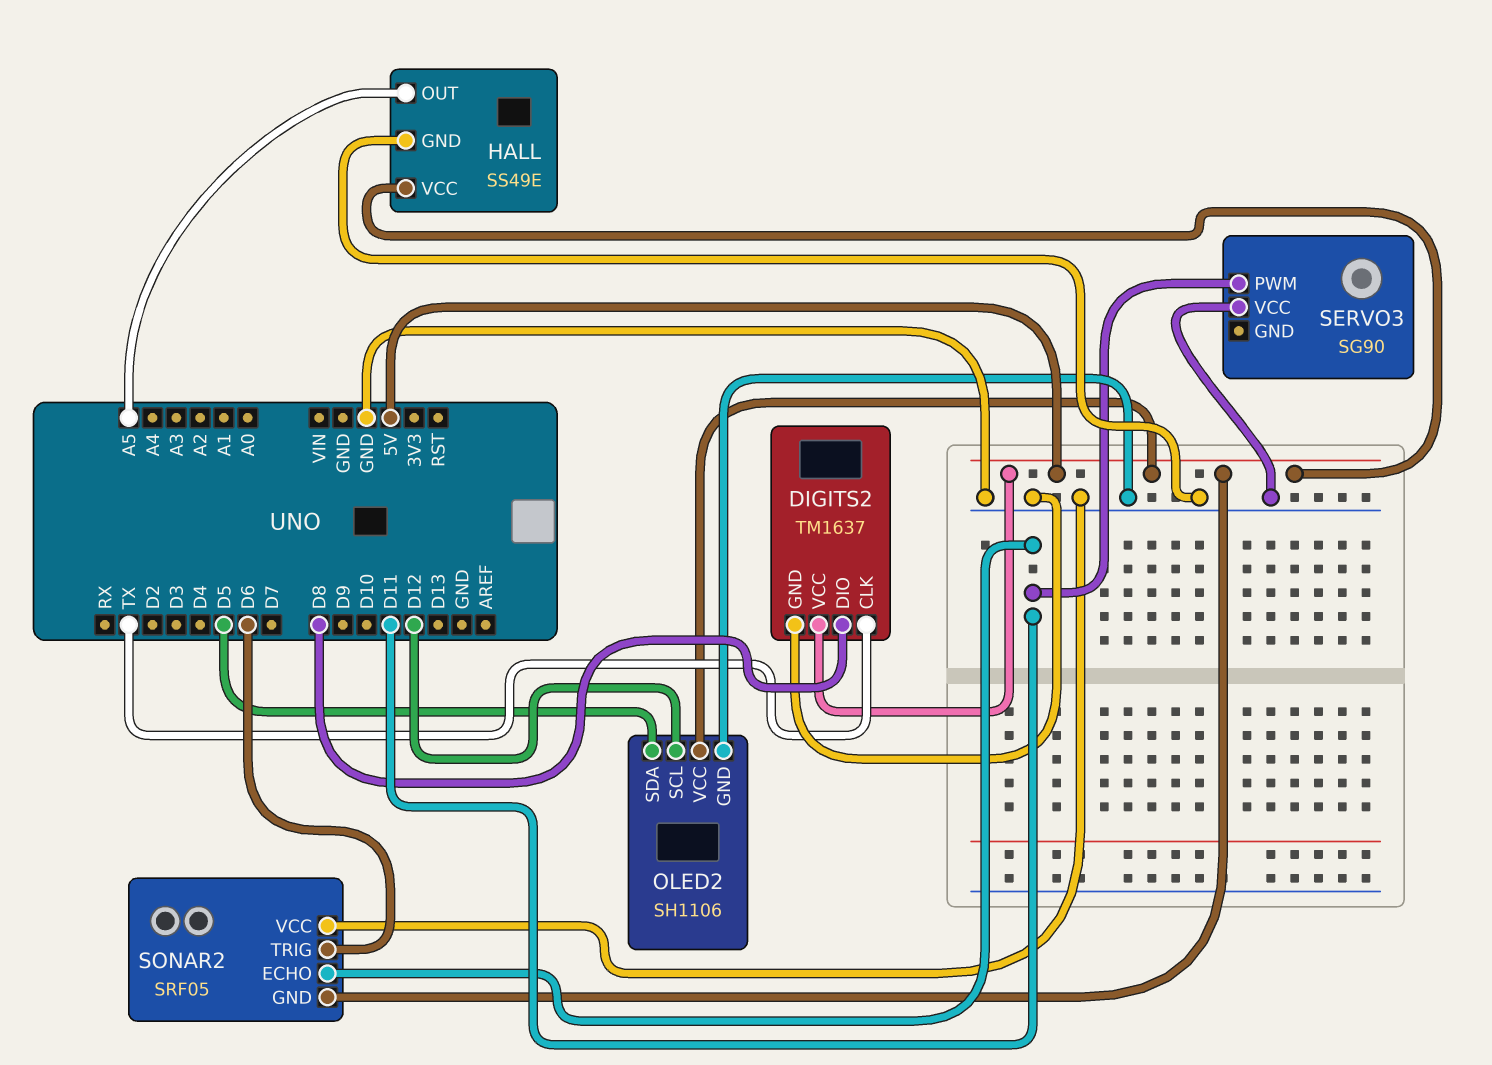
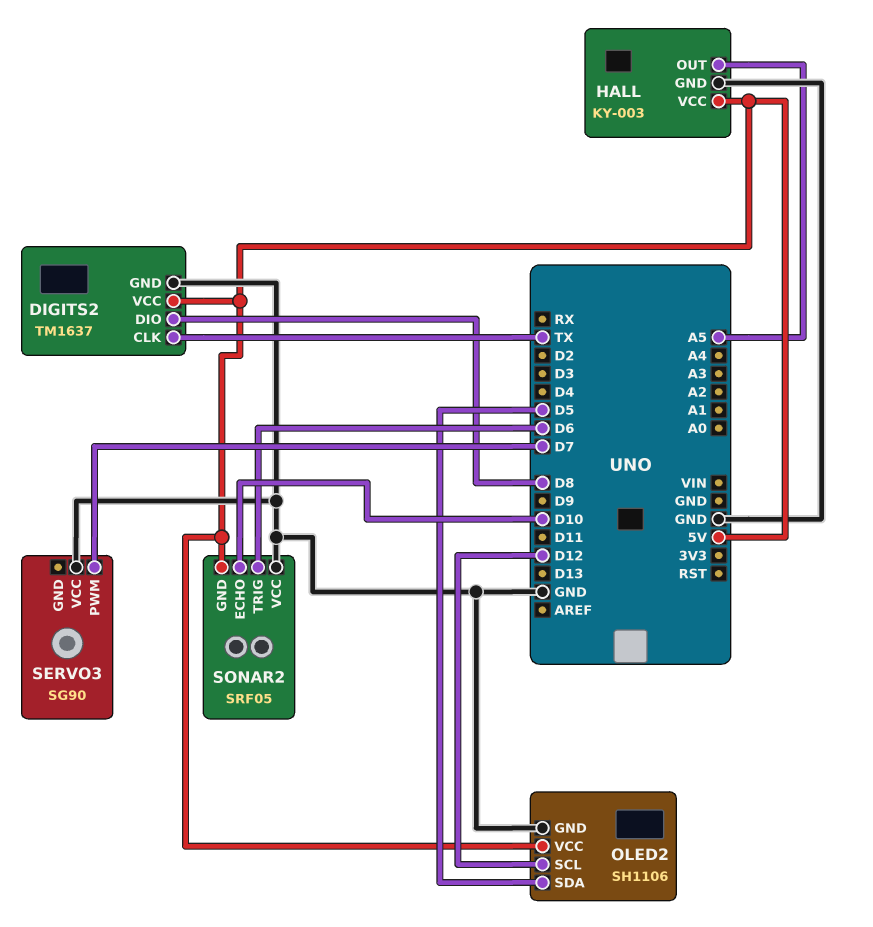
HALL: SS49E -> KY-003
SERVO3 pin PWM: D11 -> D7
SONAR2 pin ECHO: D11 -> D10

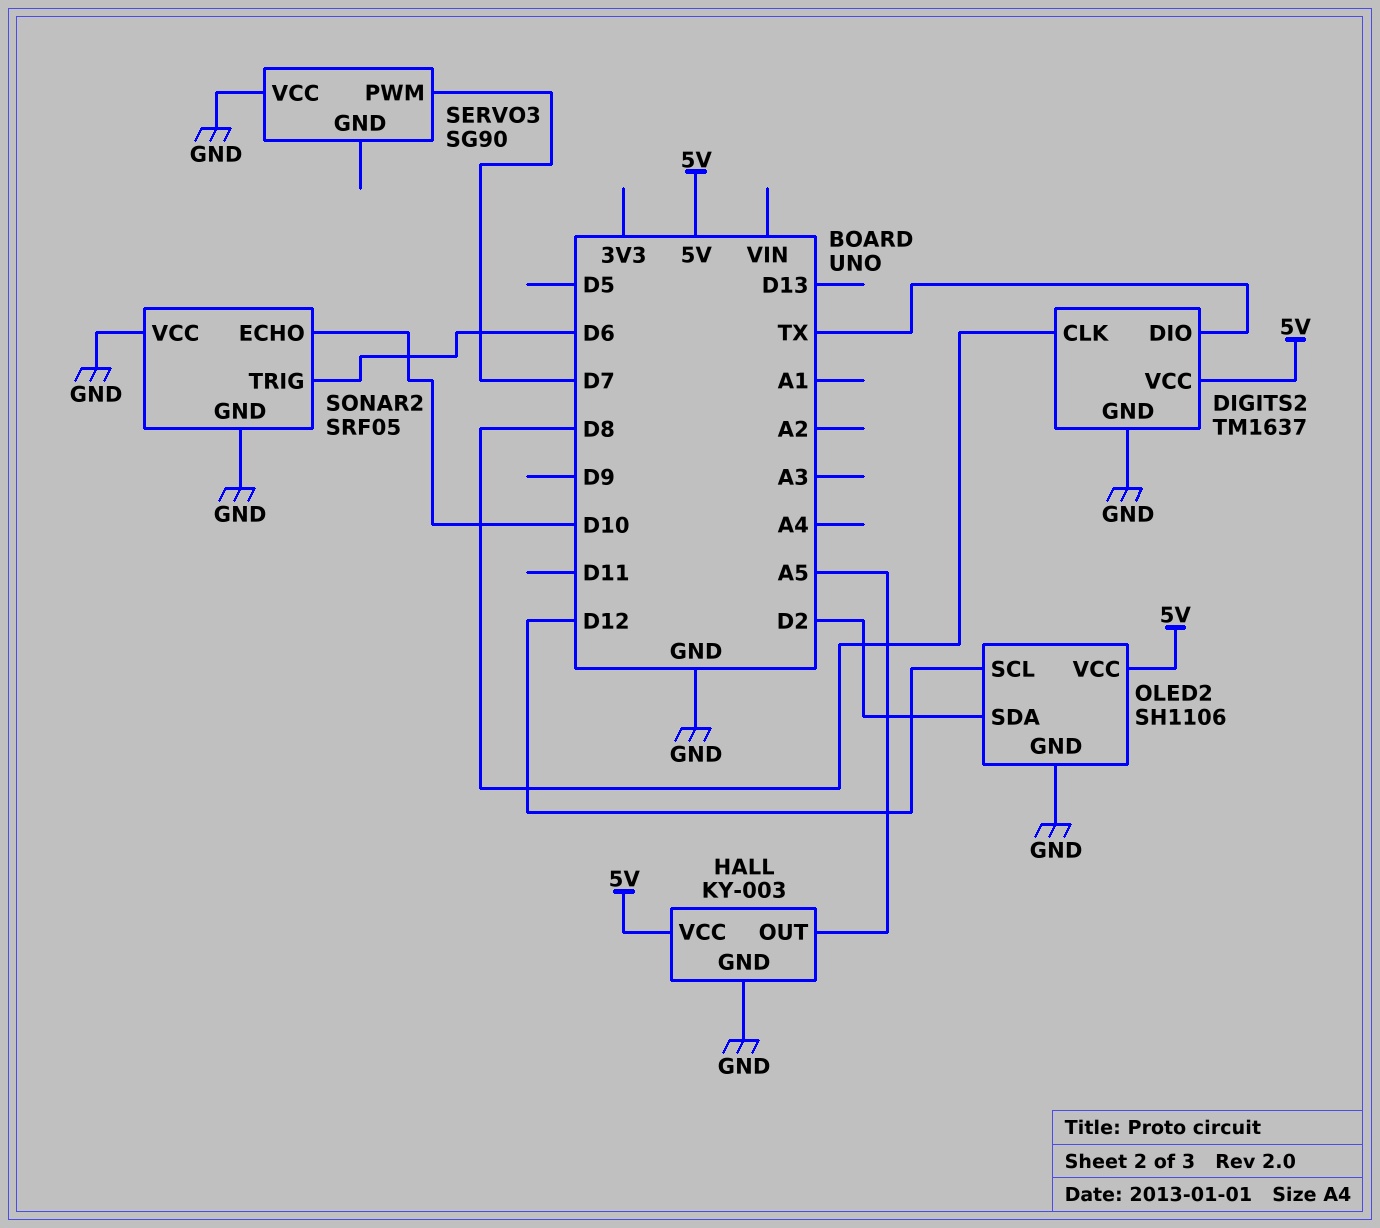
DIGITS2 pin CLK: TX -> D8
DIGITS2 pin DIO: D8 -> TX
OLED2 pin SDA: D5 -> D2
SONAR2 pin GND: 5V -> GND

